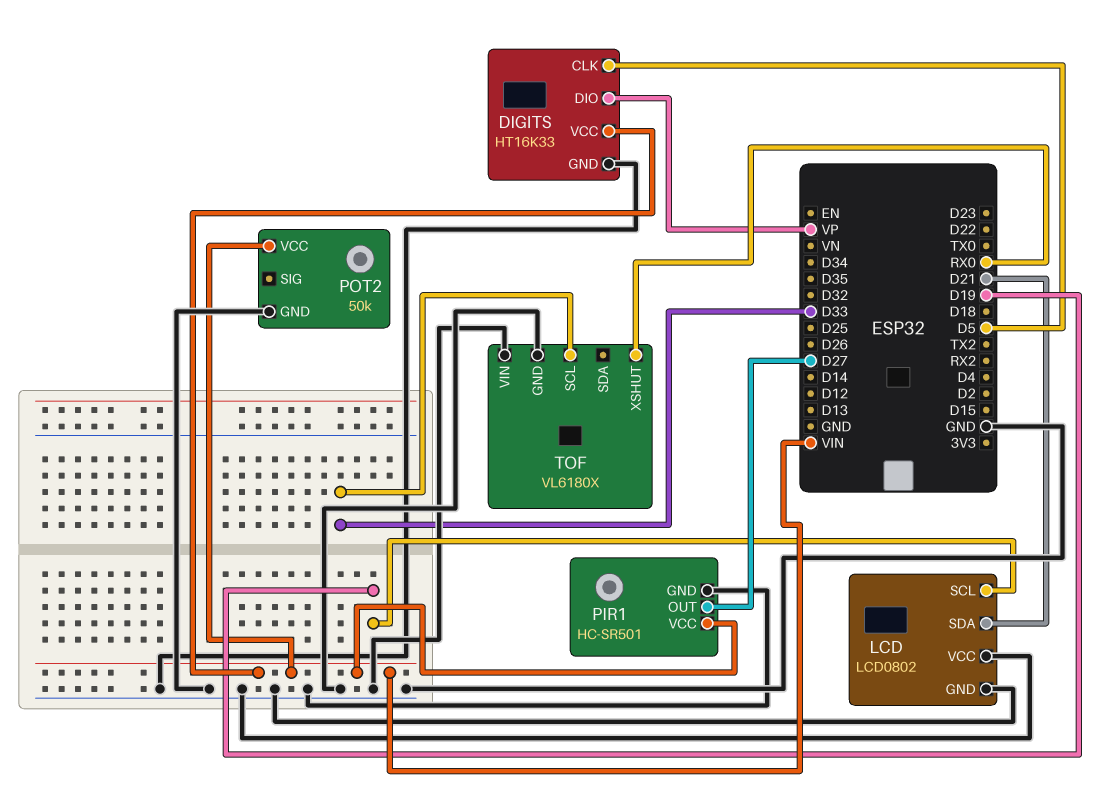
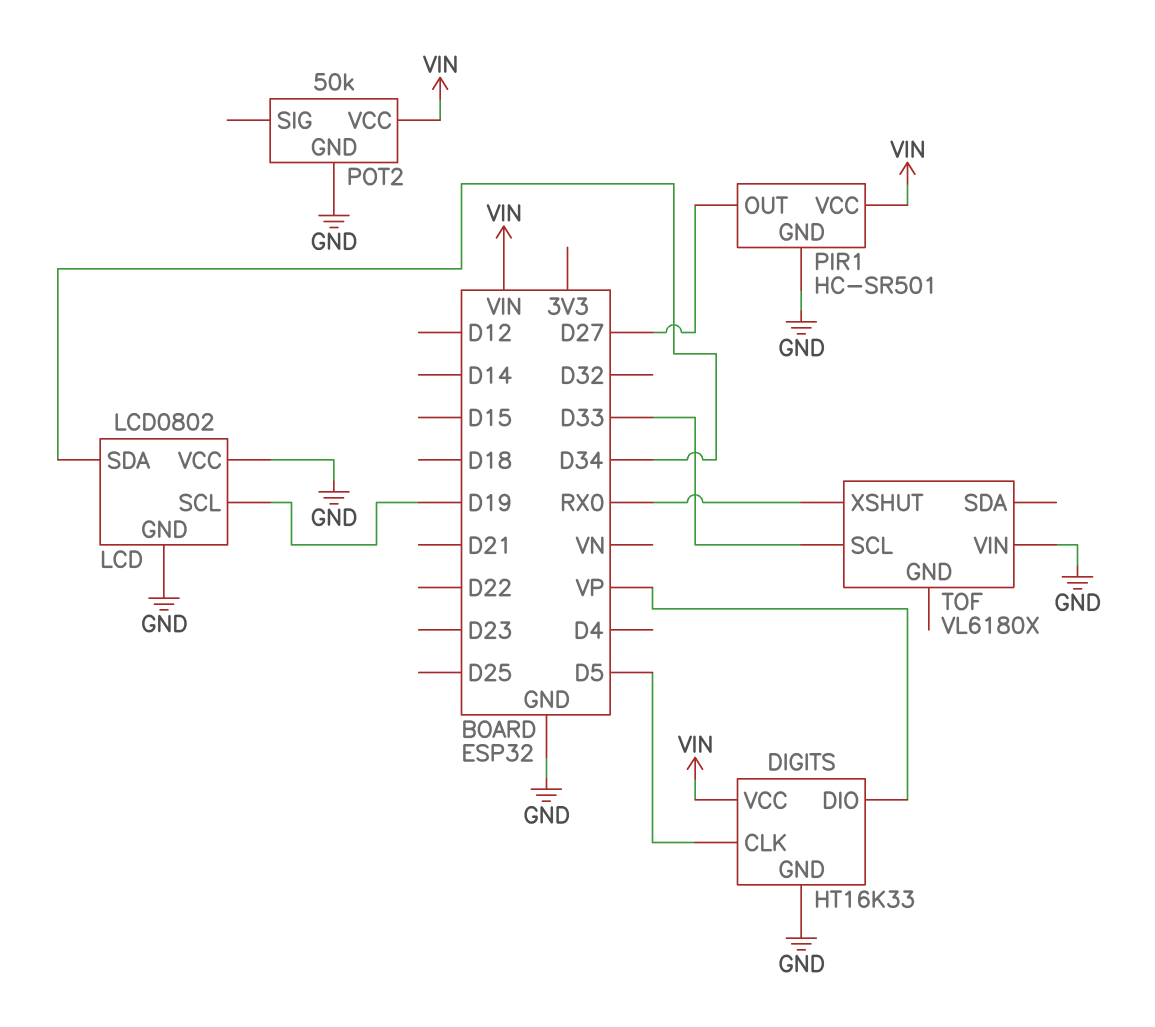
LCD pin SDA: D21 -> D34
TOF pin GND: GND -> none

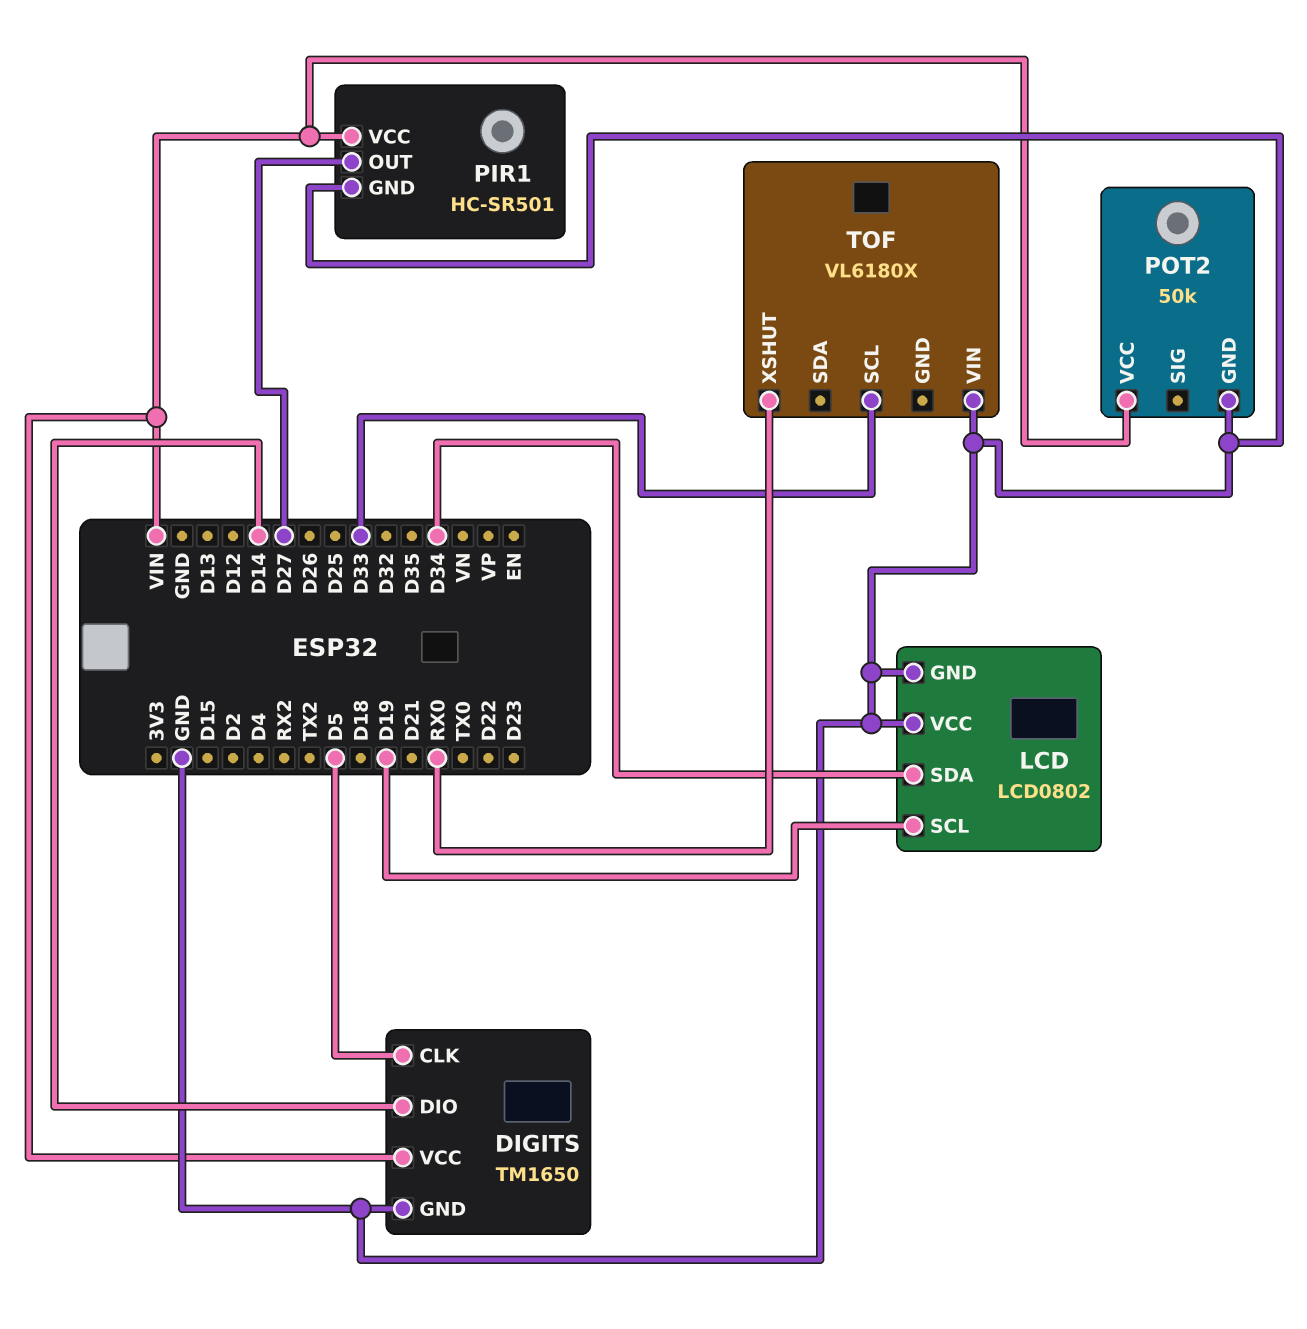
DIGITS: HT16K33 -> TM1650
DIGITS pin DIO: VP -> D14

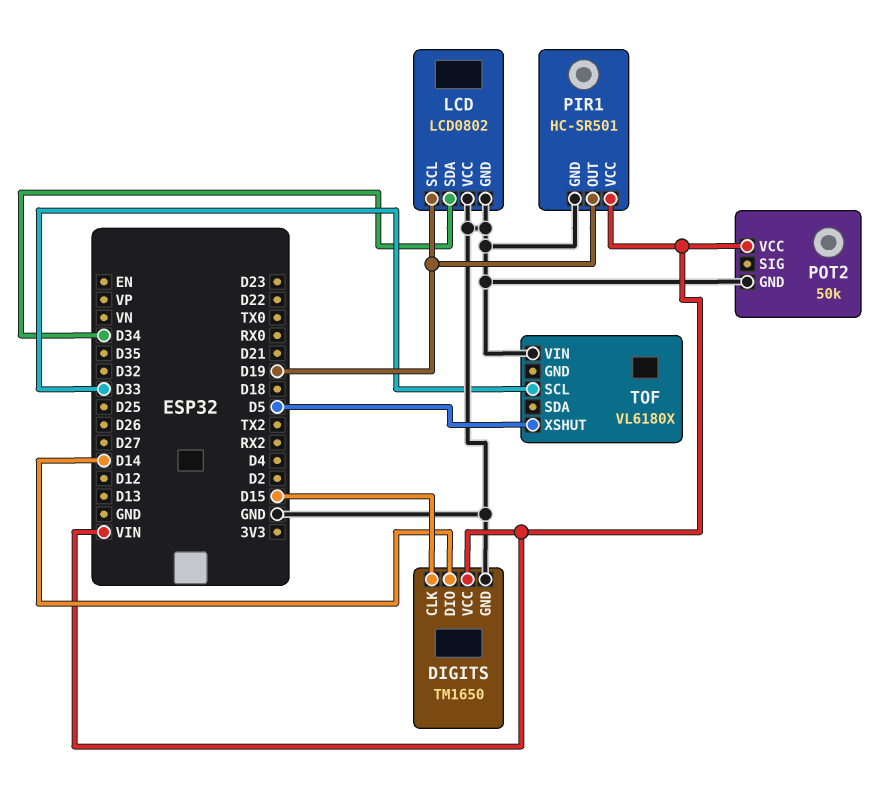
DIGITS pin CLK: D5 -> D15
PIR1 pin OUT: D27 -> D19
TOF pin XSHUT: RX0 -> D5

